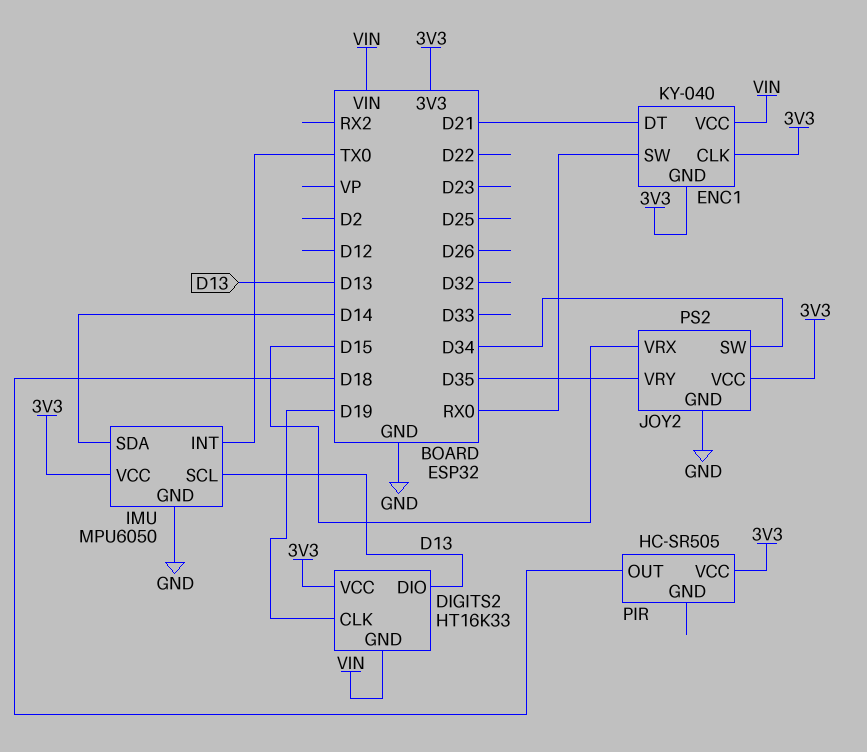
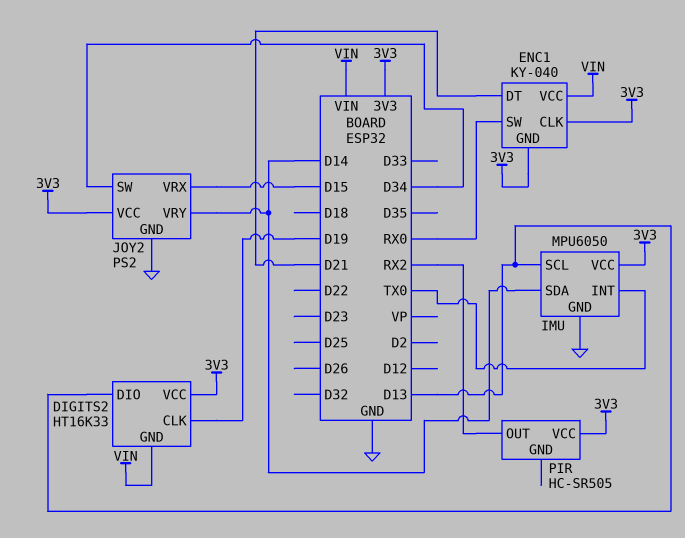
JOY2 pin VRY: D35 -> D14
PIR pin OUT: D18 -> RX2

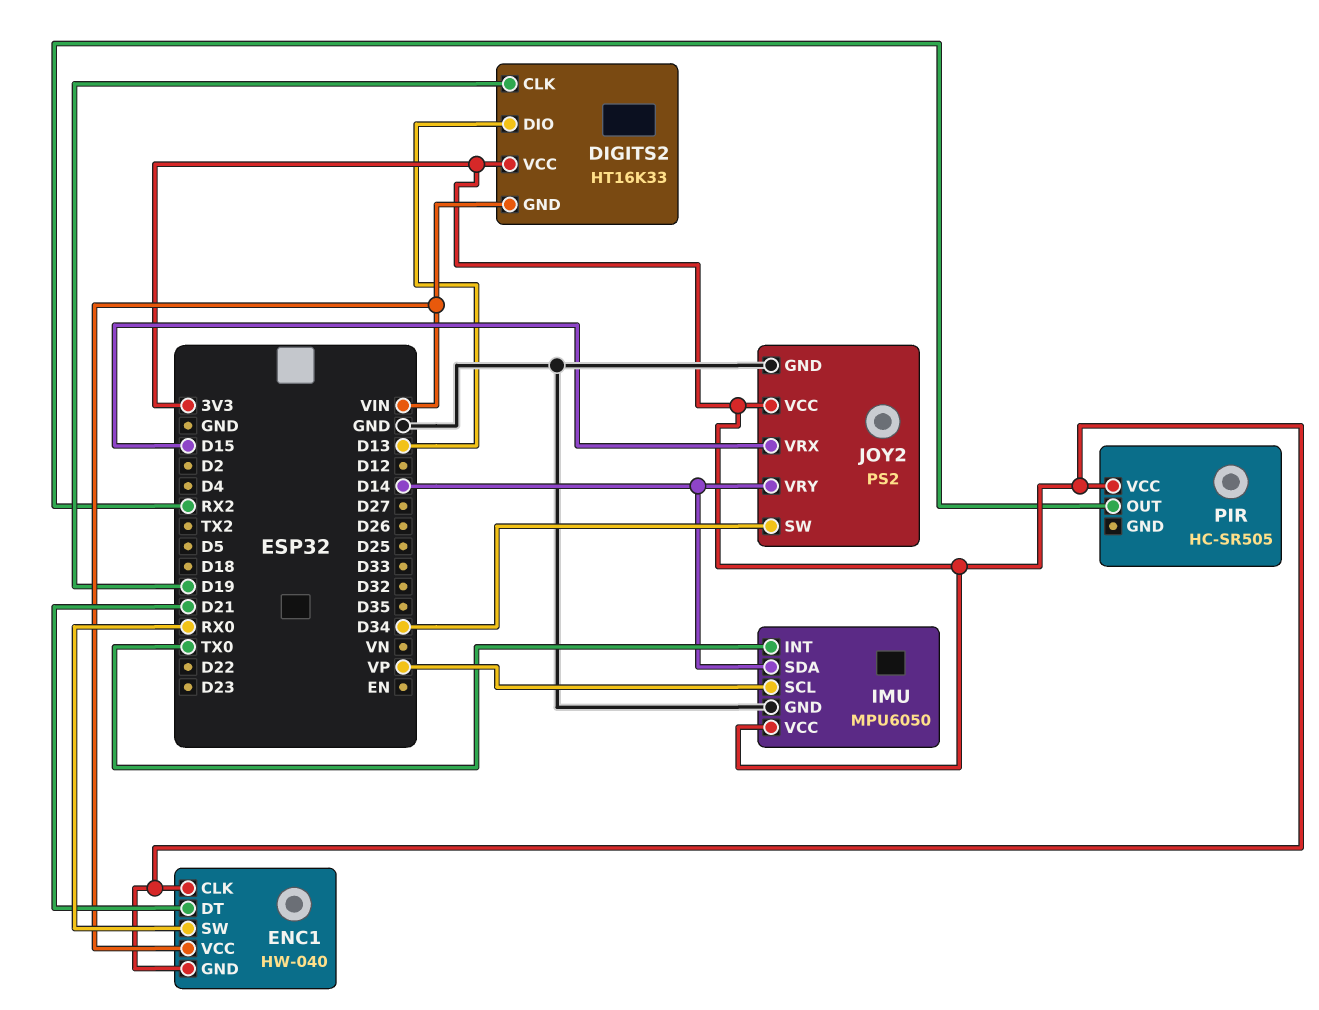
ENC1: KY-040 -> HW-040
IMU pin SCL: D13 -> VP

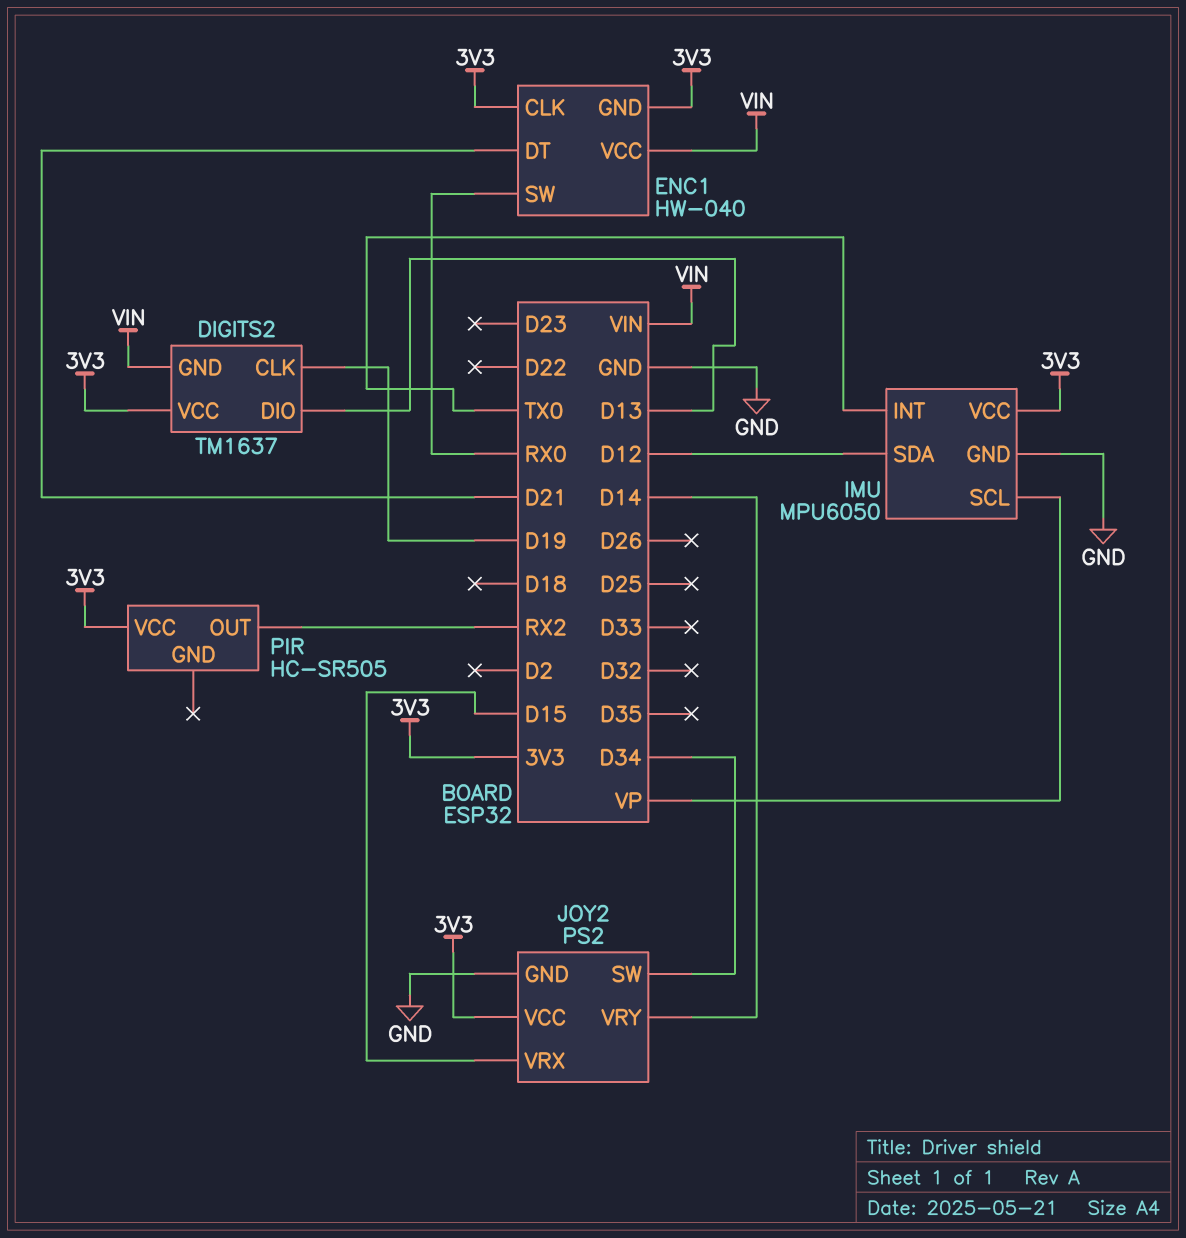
DIGITS2: HT16K33 -> TM1637
IMU pin SDA: D14 -> D12

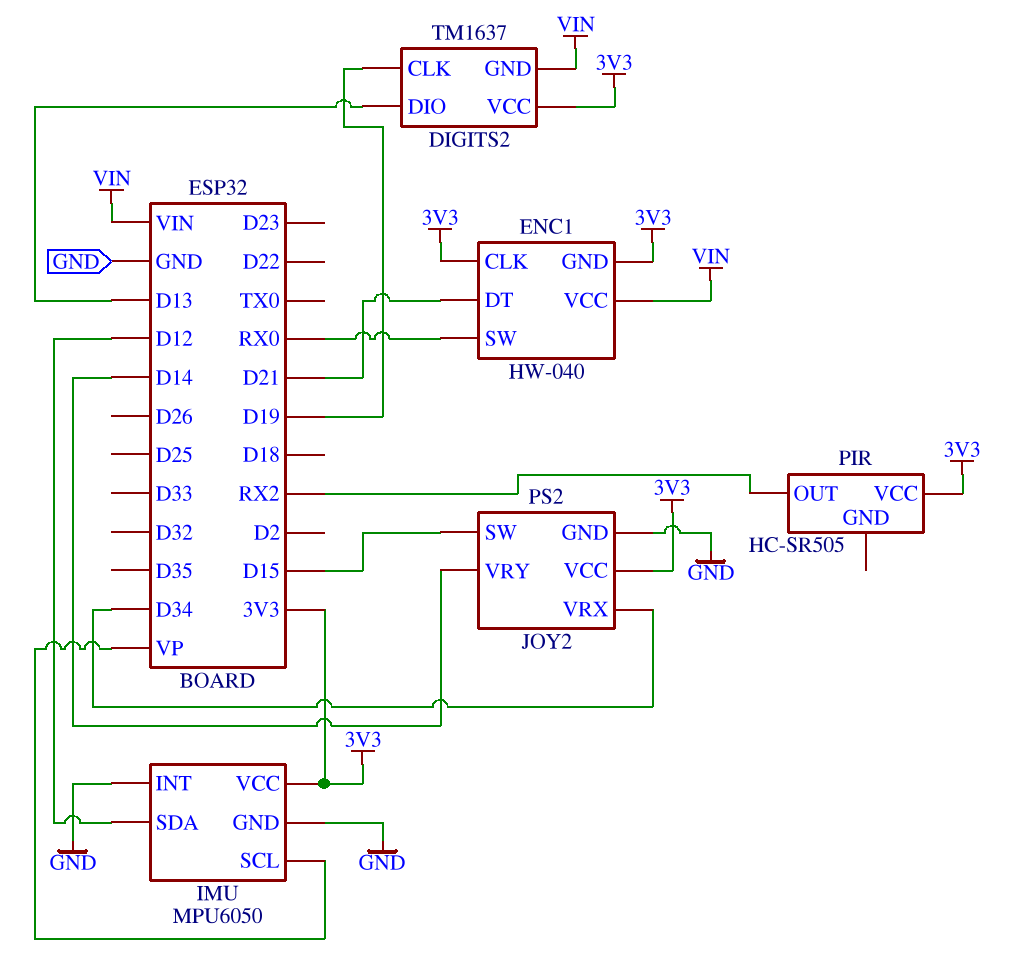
IMU pin INT: TX0 -> GND
JOY2 pin SW: D34 -> D15
JOY2 pin VRX: D15 -> D34

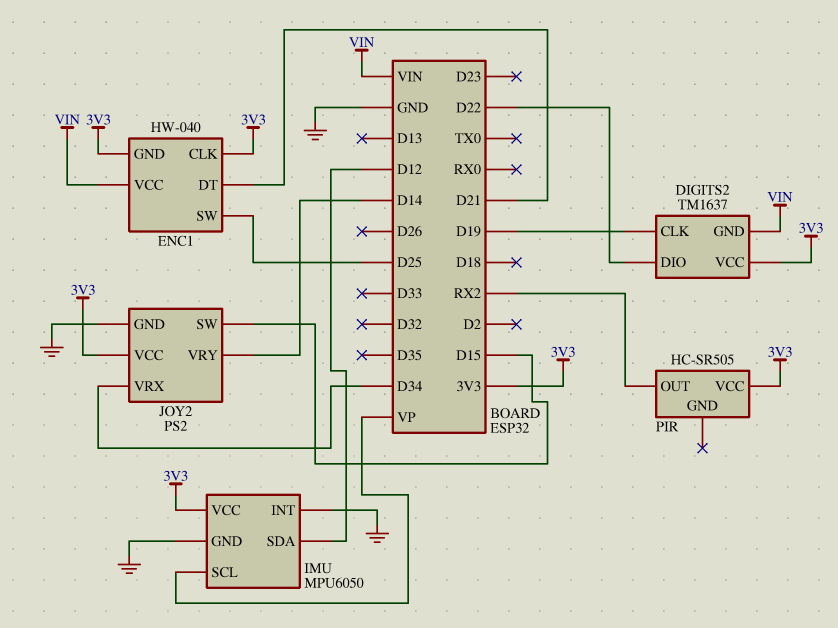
DIGITS2 pin DIO: D13 -> D22
ENC1 pin SW: RX0 -> D25

